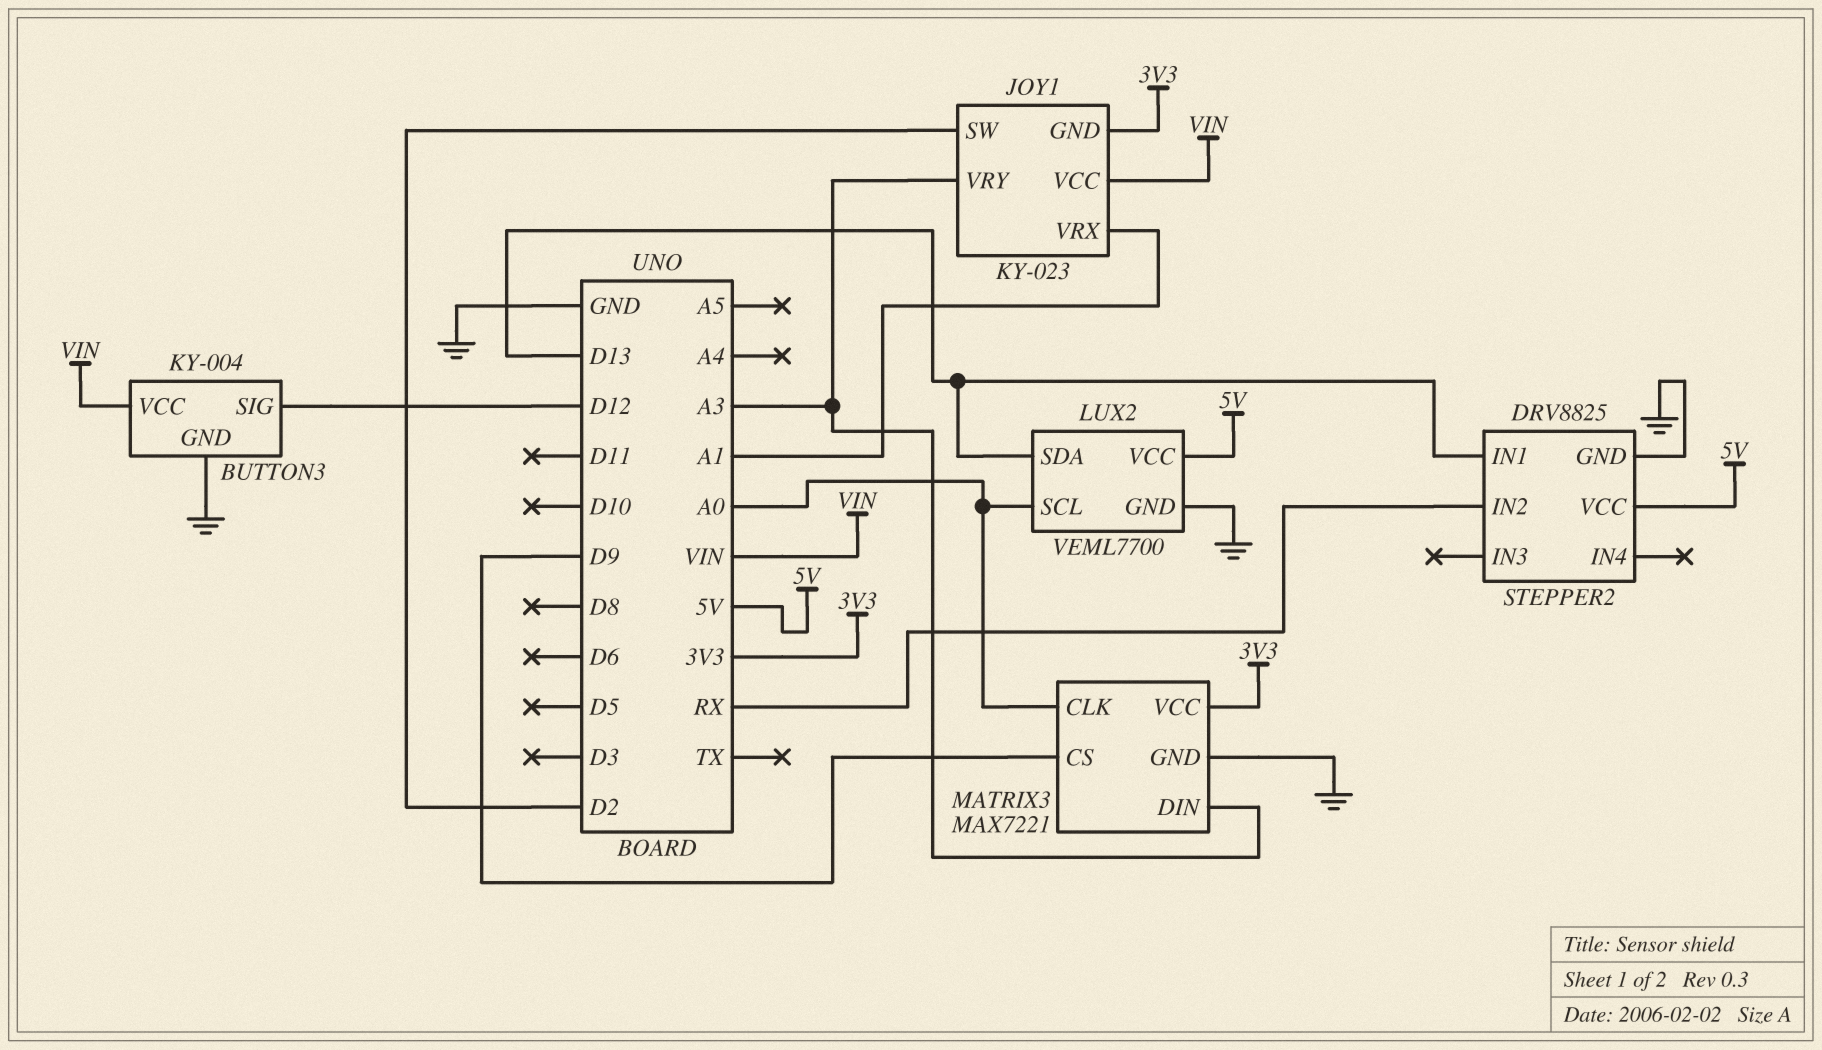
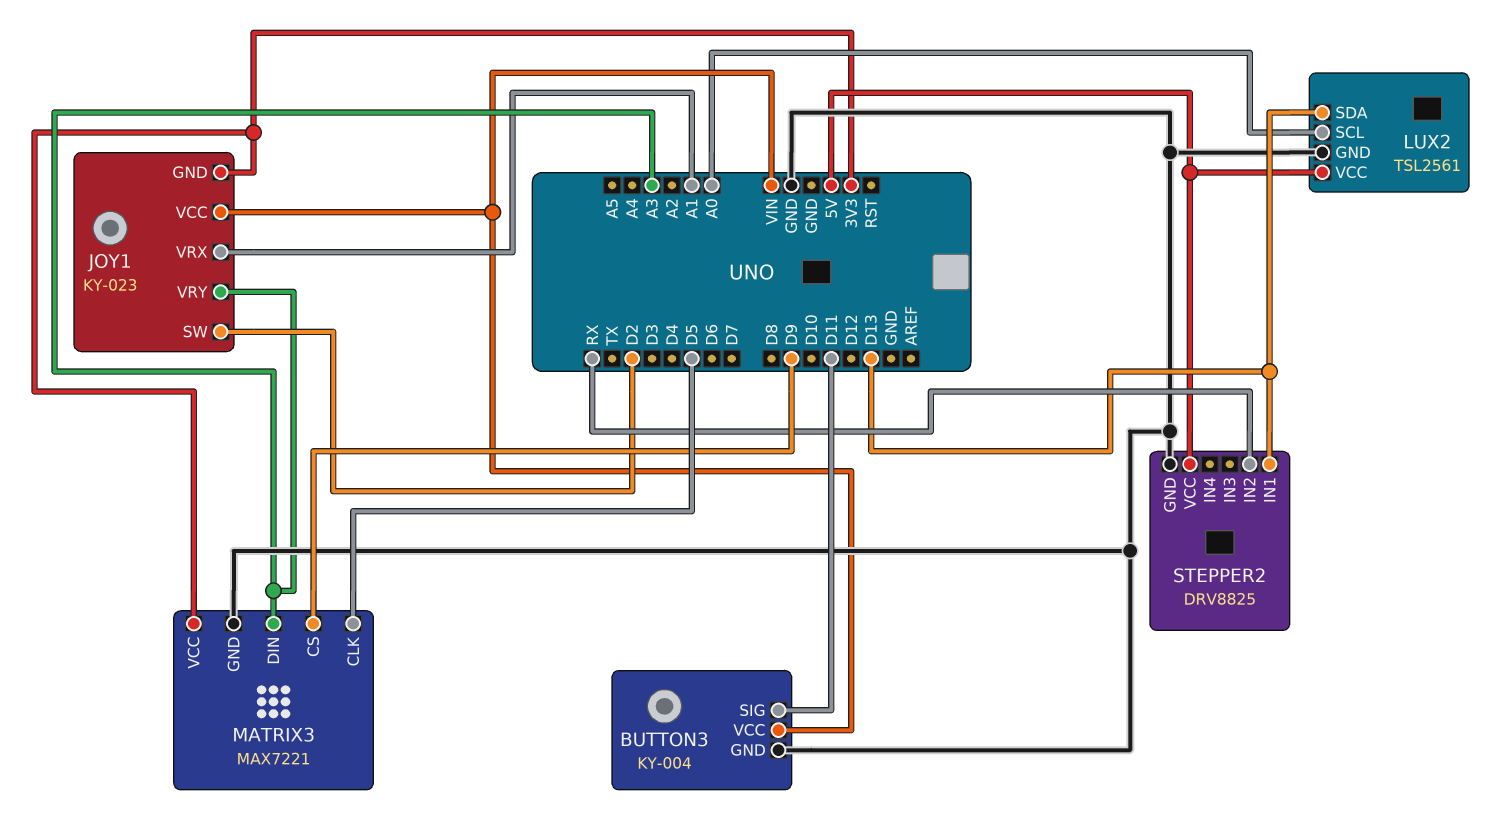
BUTTON3 pin SIG: D12 -> D11
LUX2: VEML7700 -> TSL2561
MATRIX3 pin CLK: A0 -> D5

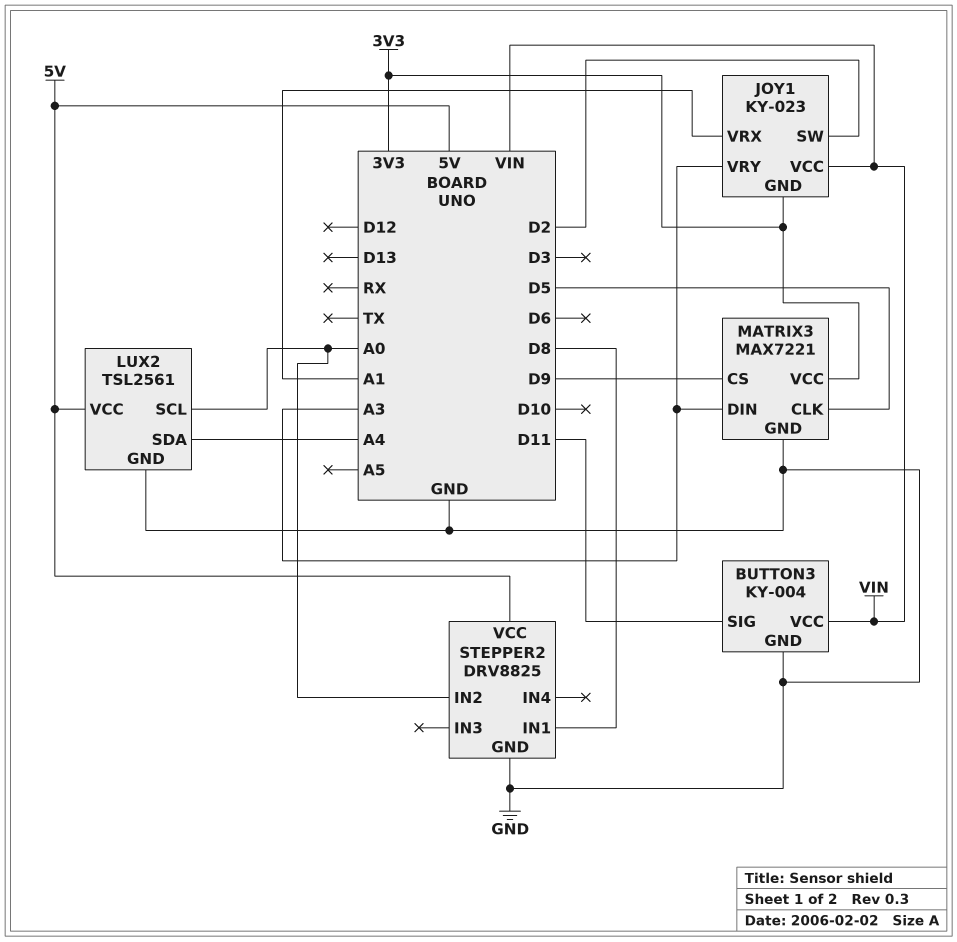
LUX2 pin SDA: D13 -> A4
STEPPER2 pin IN1: D13 -> D8
STEPPER2 pin IN2: RX -> A0

